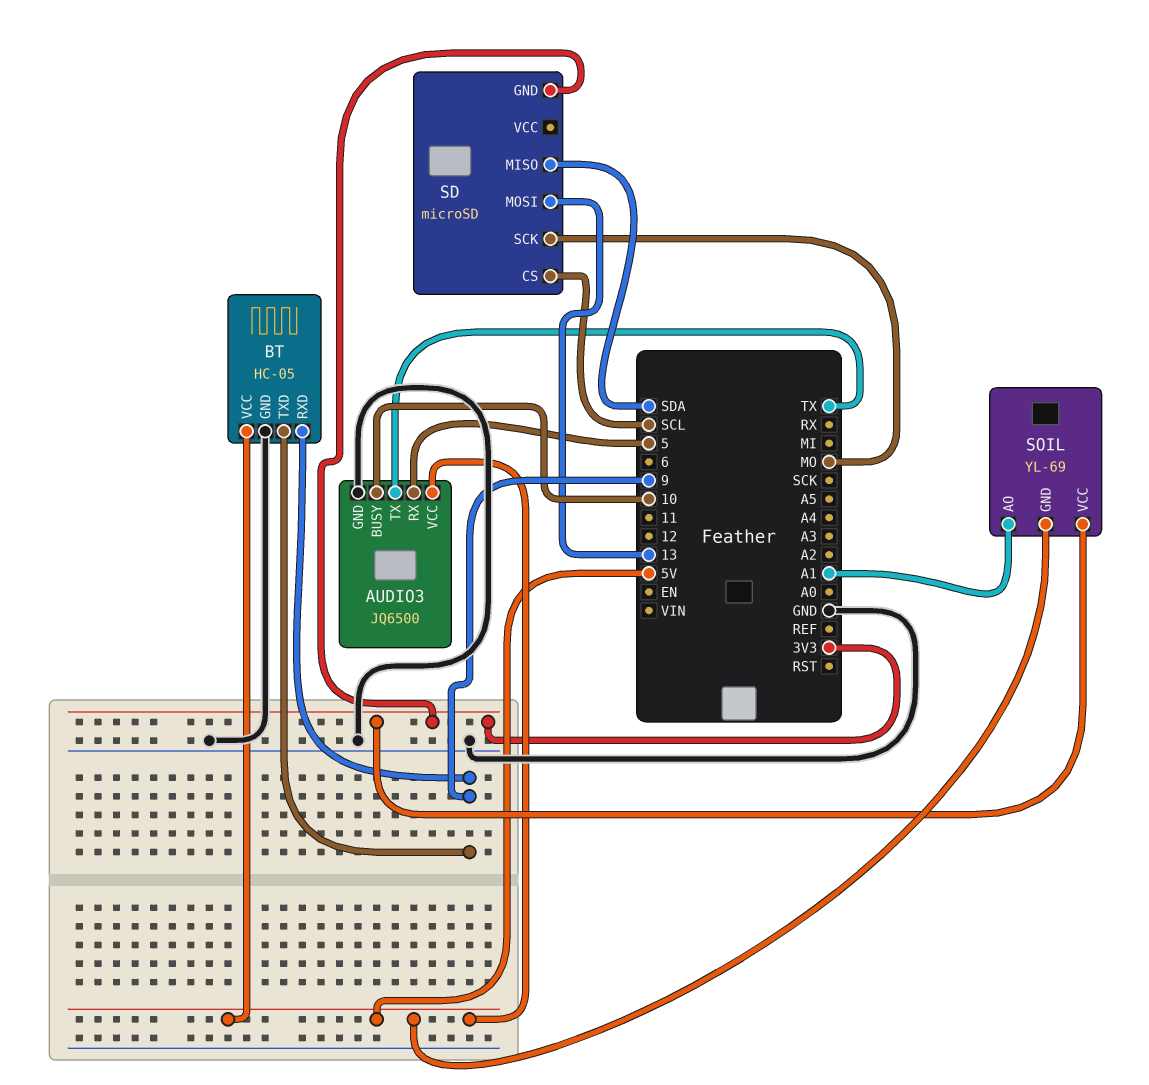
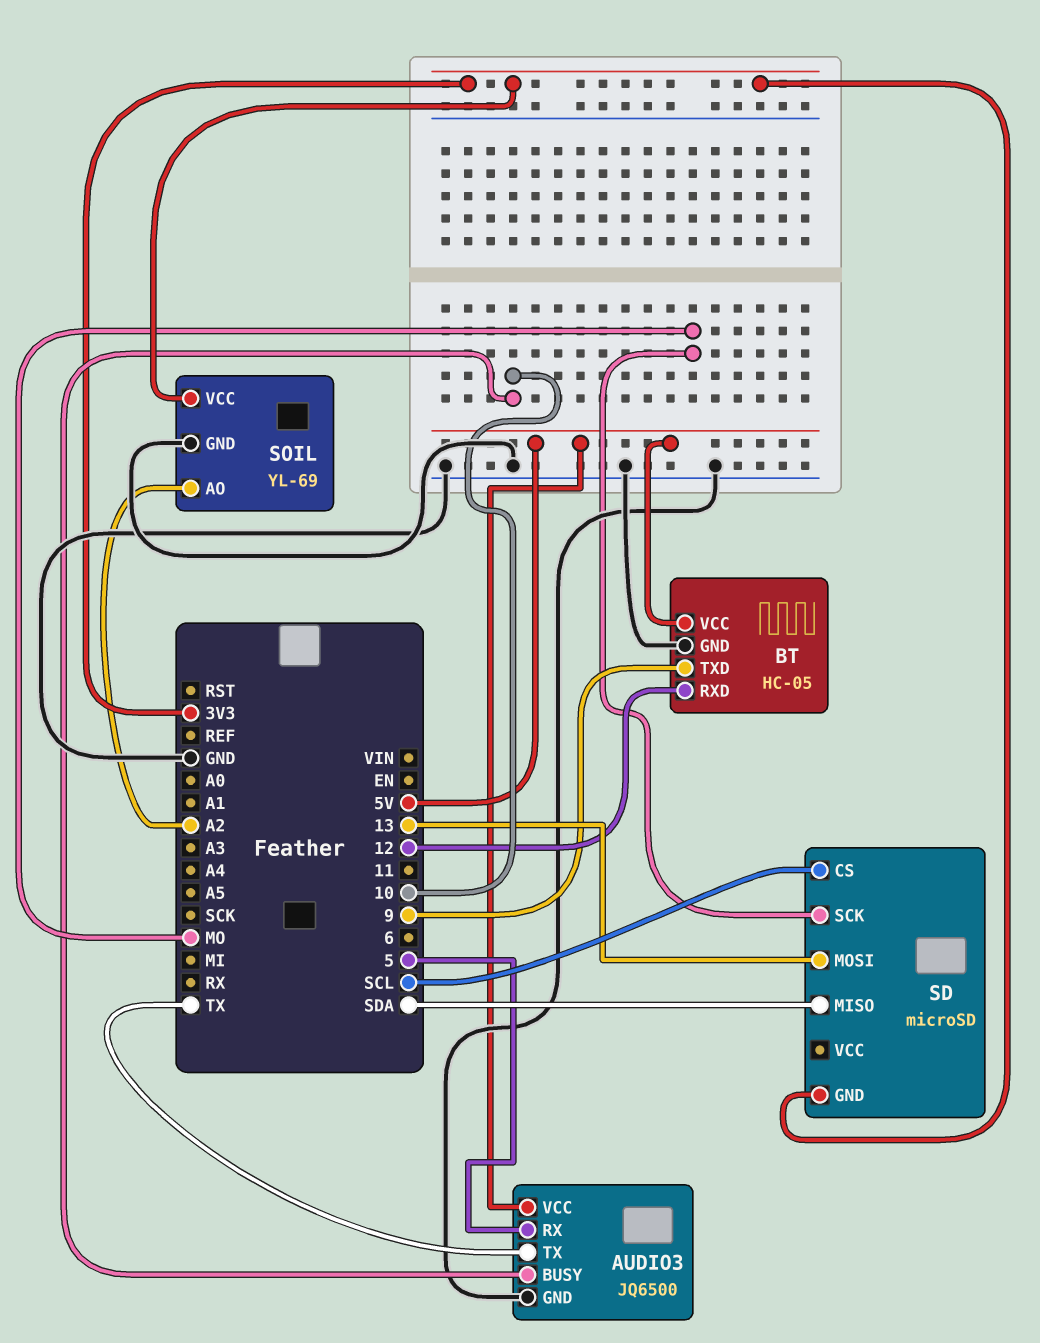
BT pin RXD: 9 -> 12
SOIL pin AO: A1 -> A2
SOIL pin GND: 5V -> GND

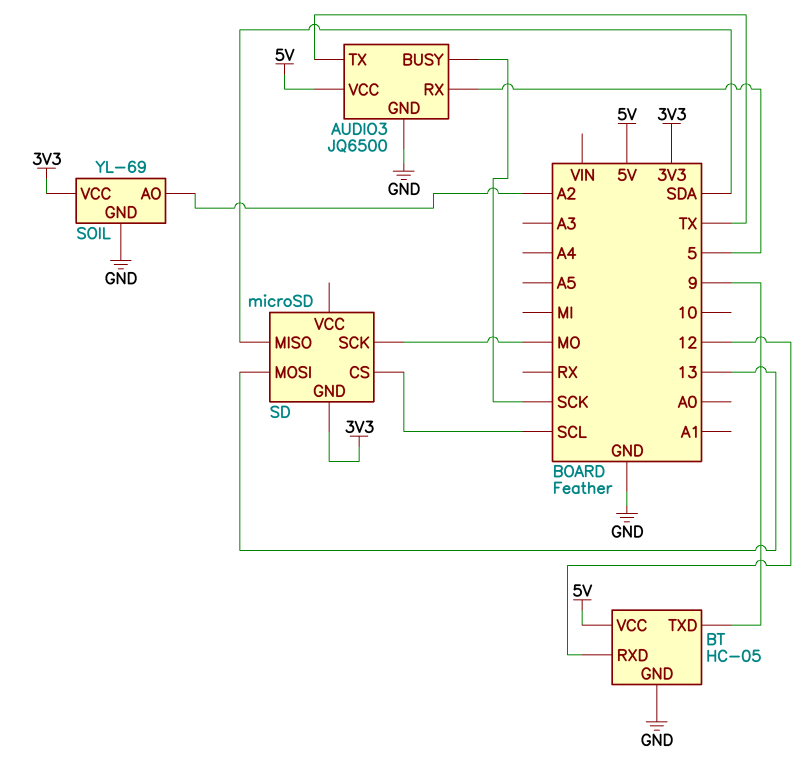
AUDIO3 pin BUSY: 10 -> SCK

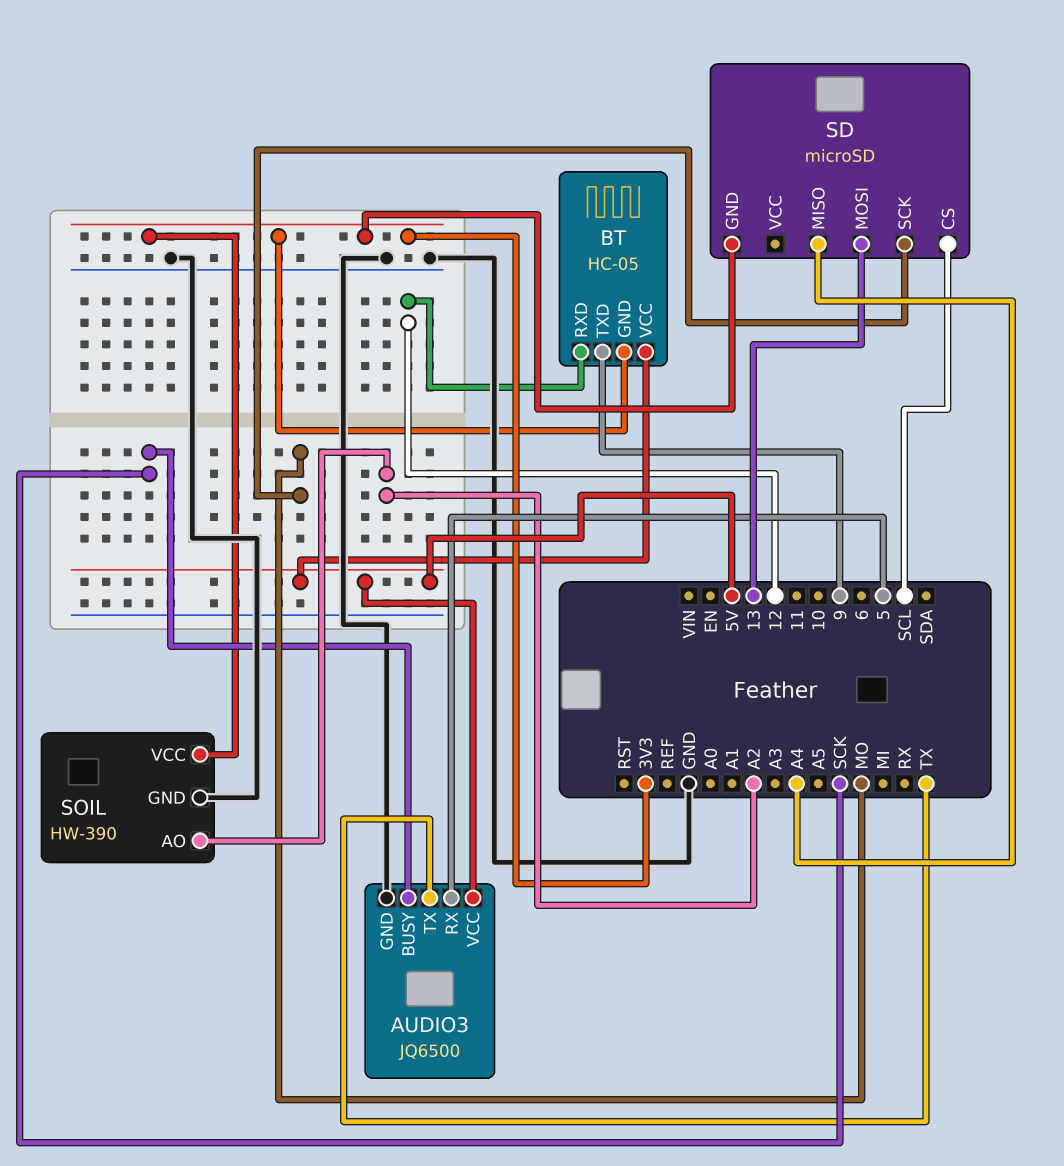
BT pin GND: GND -> 3V3
SD pin MISO: SDA -> A4
SOIL: YL-69 -> HW-390

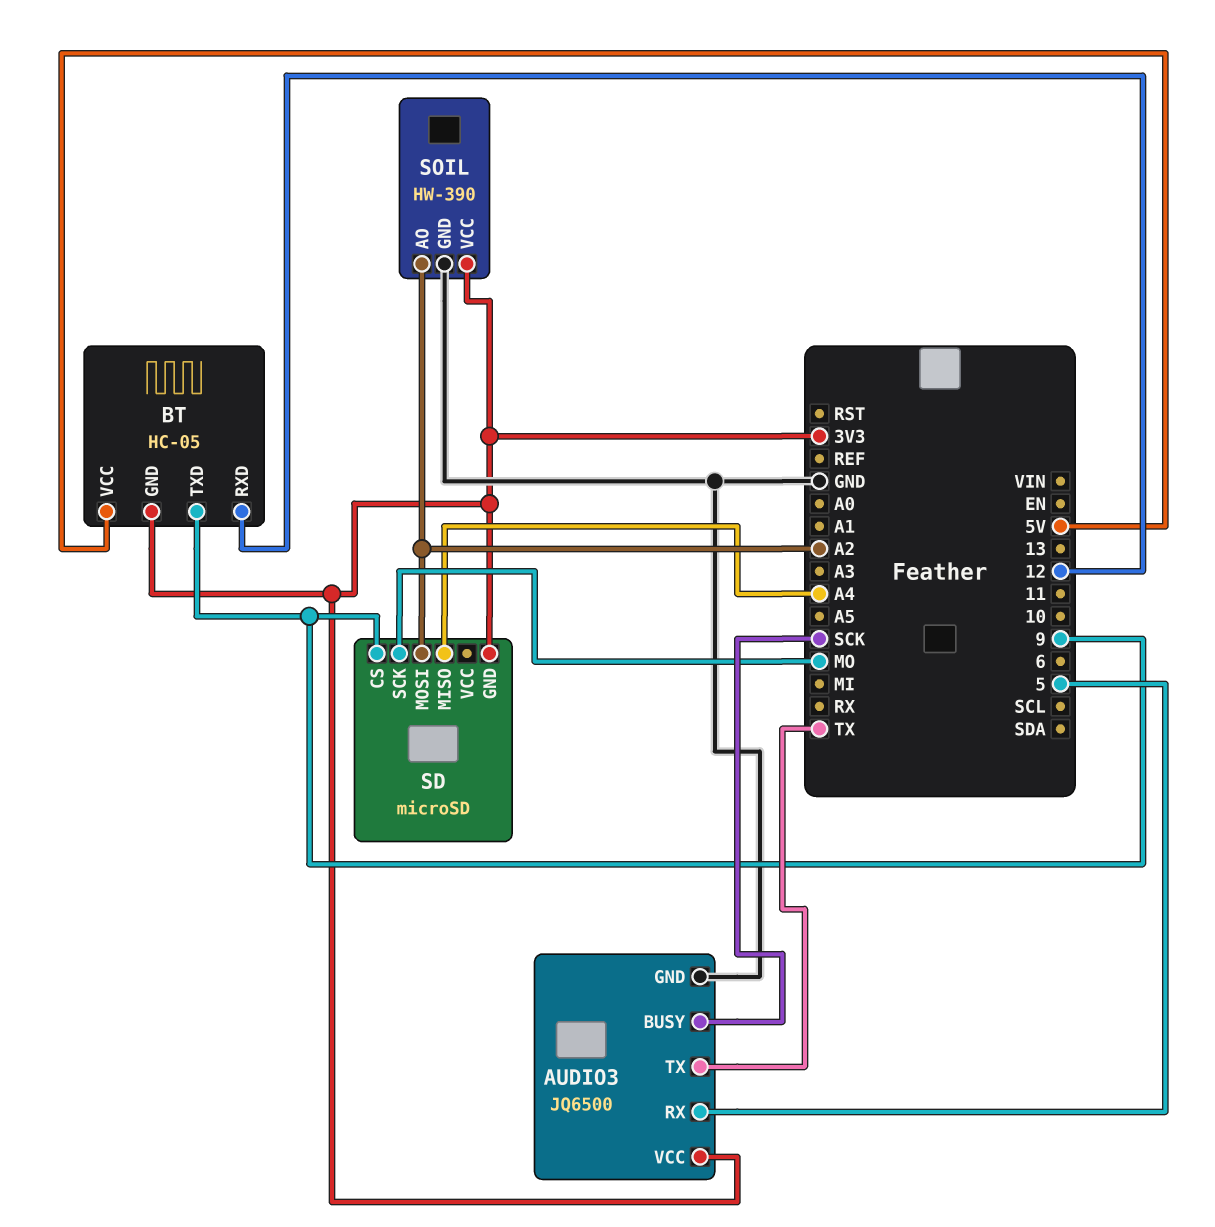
AUDIO3 pin VCC: 5V -> 3V3
SD pin CS: SCL -> 9
SD pin MOSI: 13 -> A2

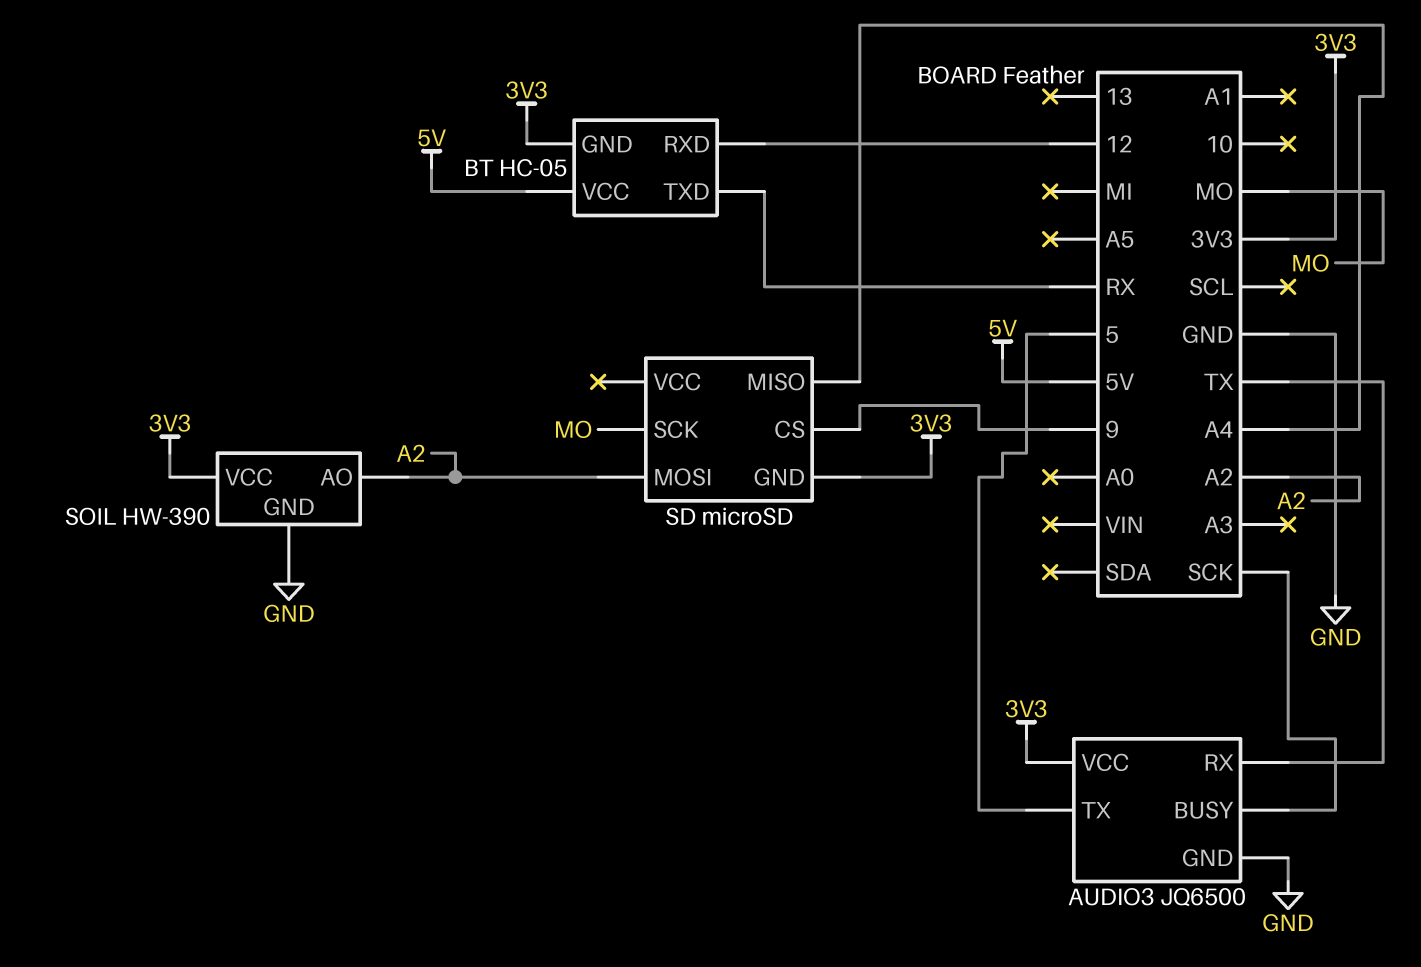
AUDIO3 pin RX: 5 -> TX
AUDIO3 pin TX: TX -> 5
BT pin TXD: 9 -> RX

